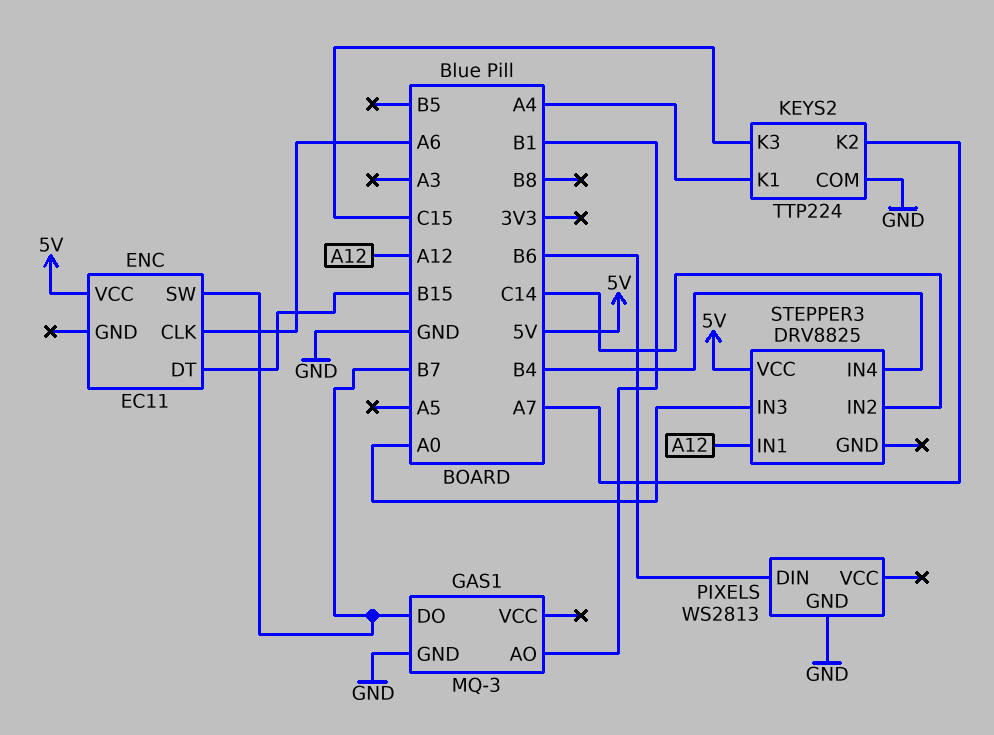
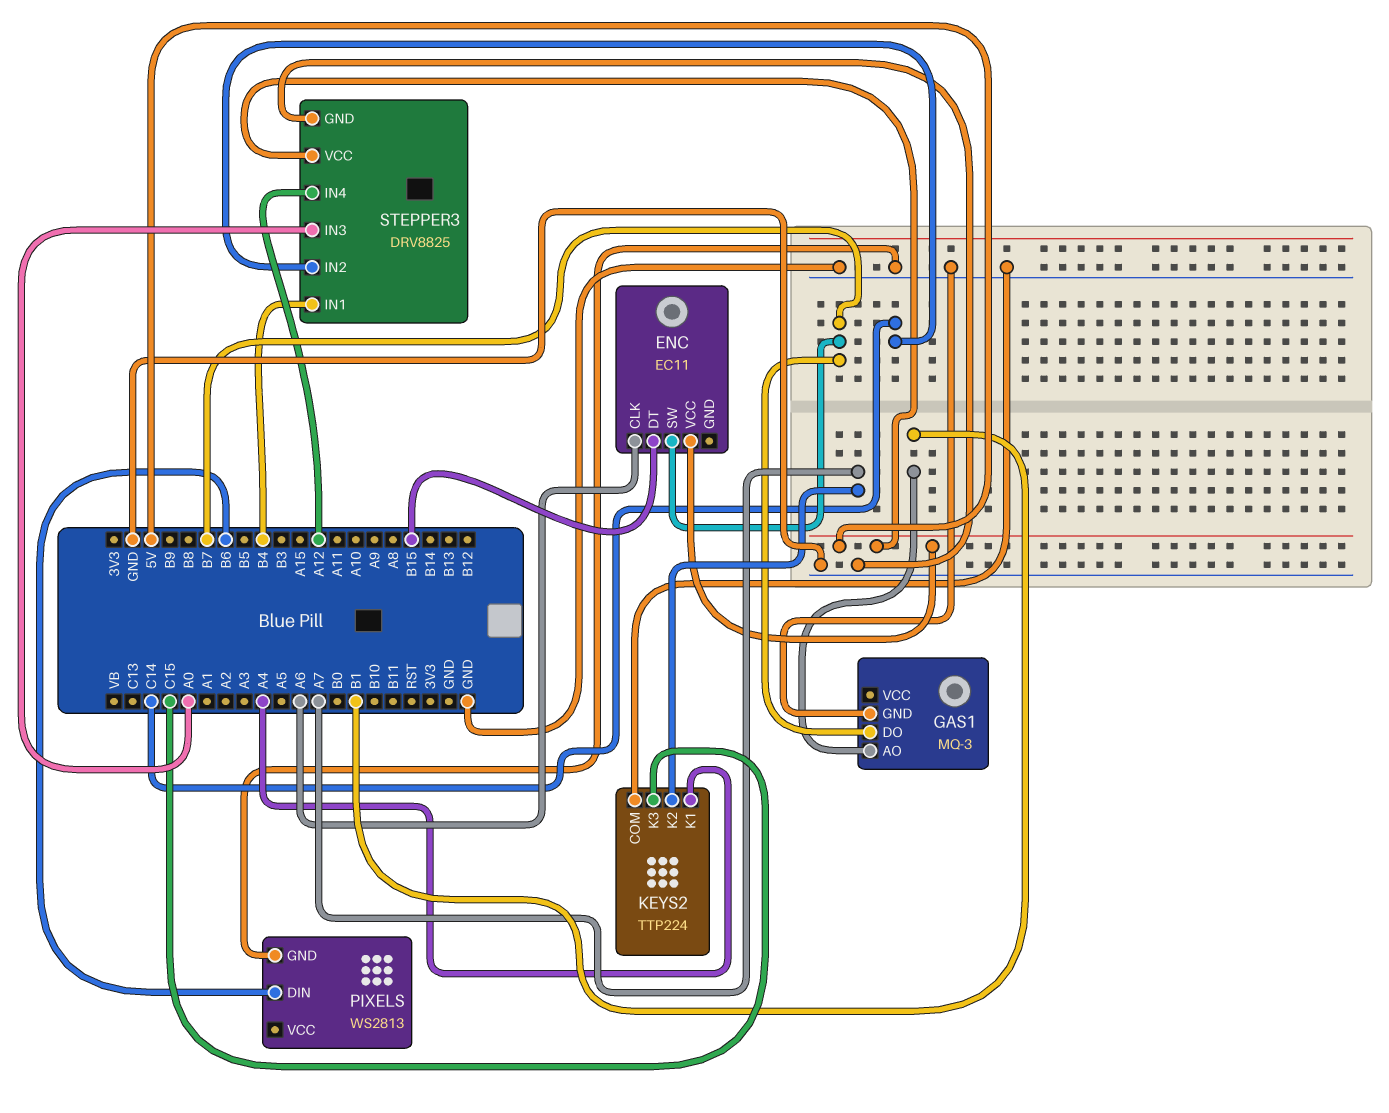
STEPPER3 pin GND: none -> GND
STEPPER3 pin IN1: A12 -> B4
STEPPER3 pin IN4: B4 -> A12

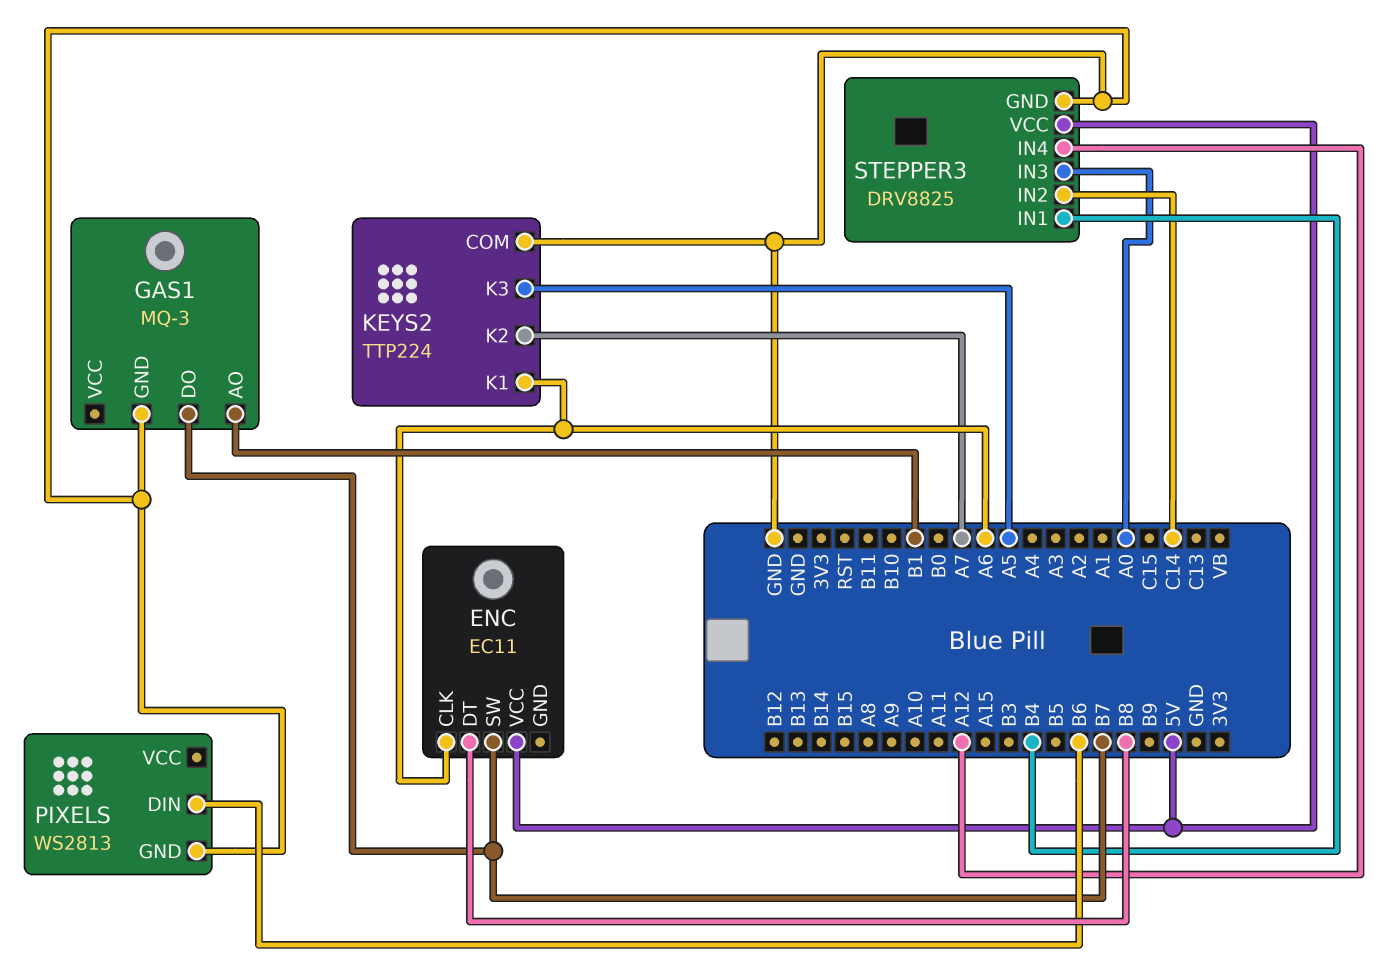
ENC pin DT: B15 -> B8
KEYS2 pin K1: A4 -> A6
KEYS2 pin K3: C15 -> A5

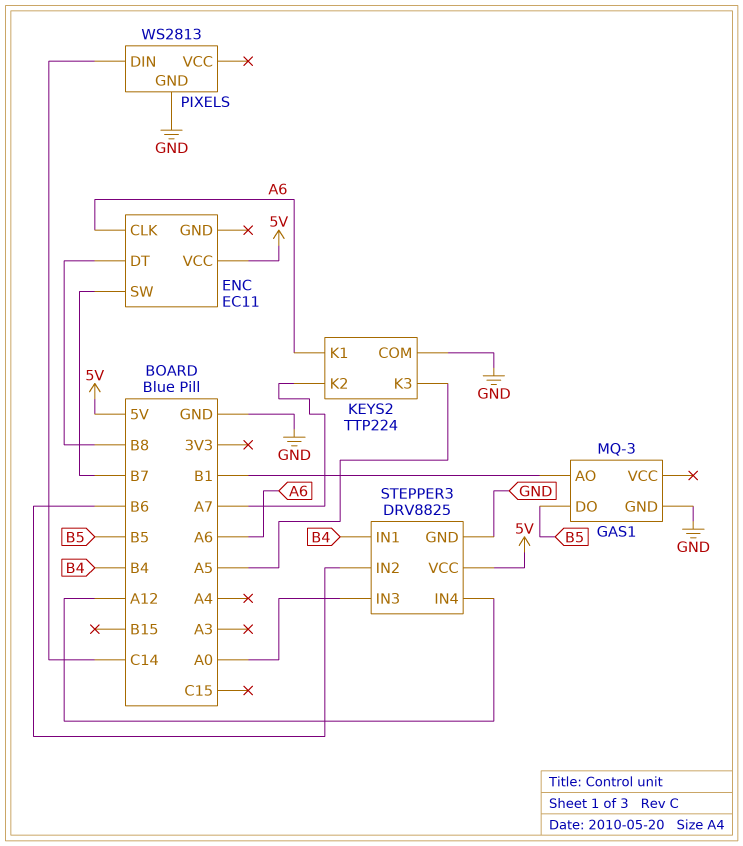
GAS1 pin DO: B7 -> B5
PIXELS pin DIN: B6 -> C14
STEPPER3 pin IN2: C14 -> B6

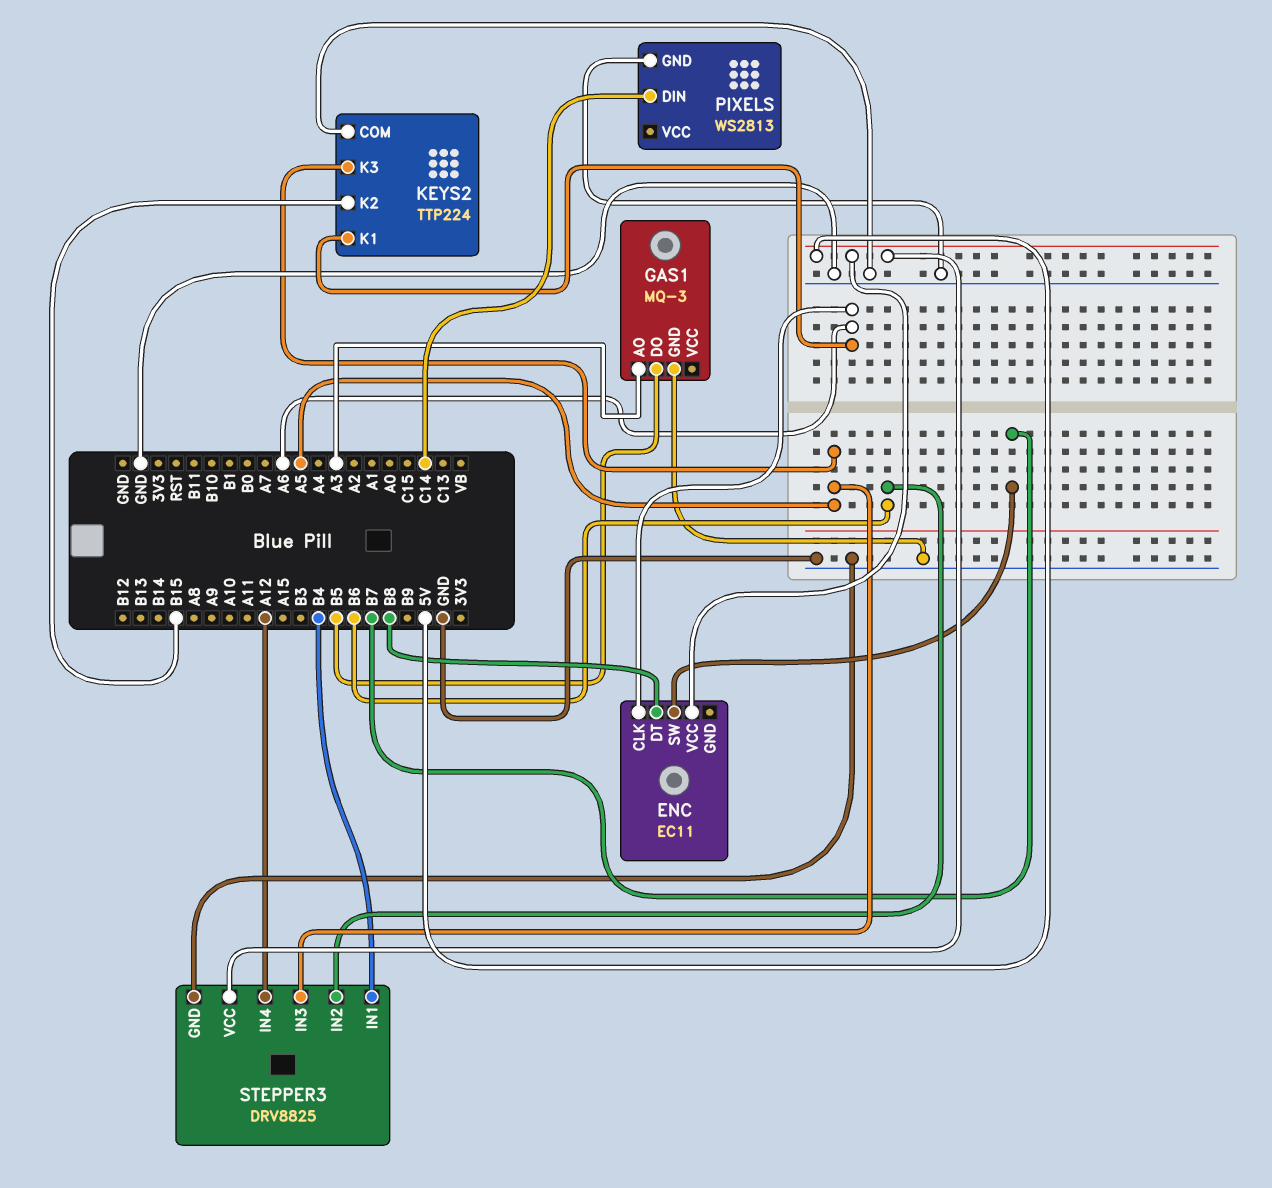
GAS1 pin AO: B1 -> A3
KEYS2 pin K2: A7 -> B15
STEPPER3 pin IN3: A0 -> A5

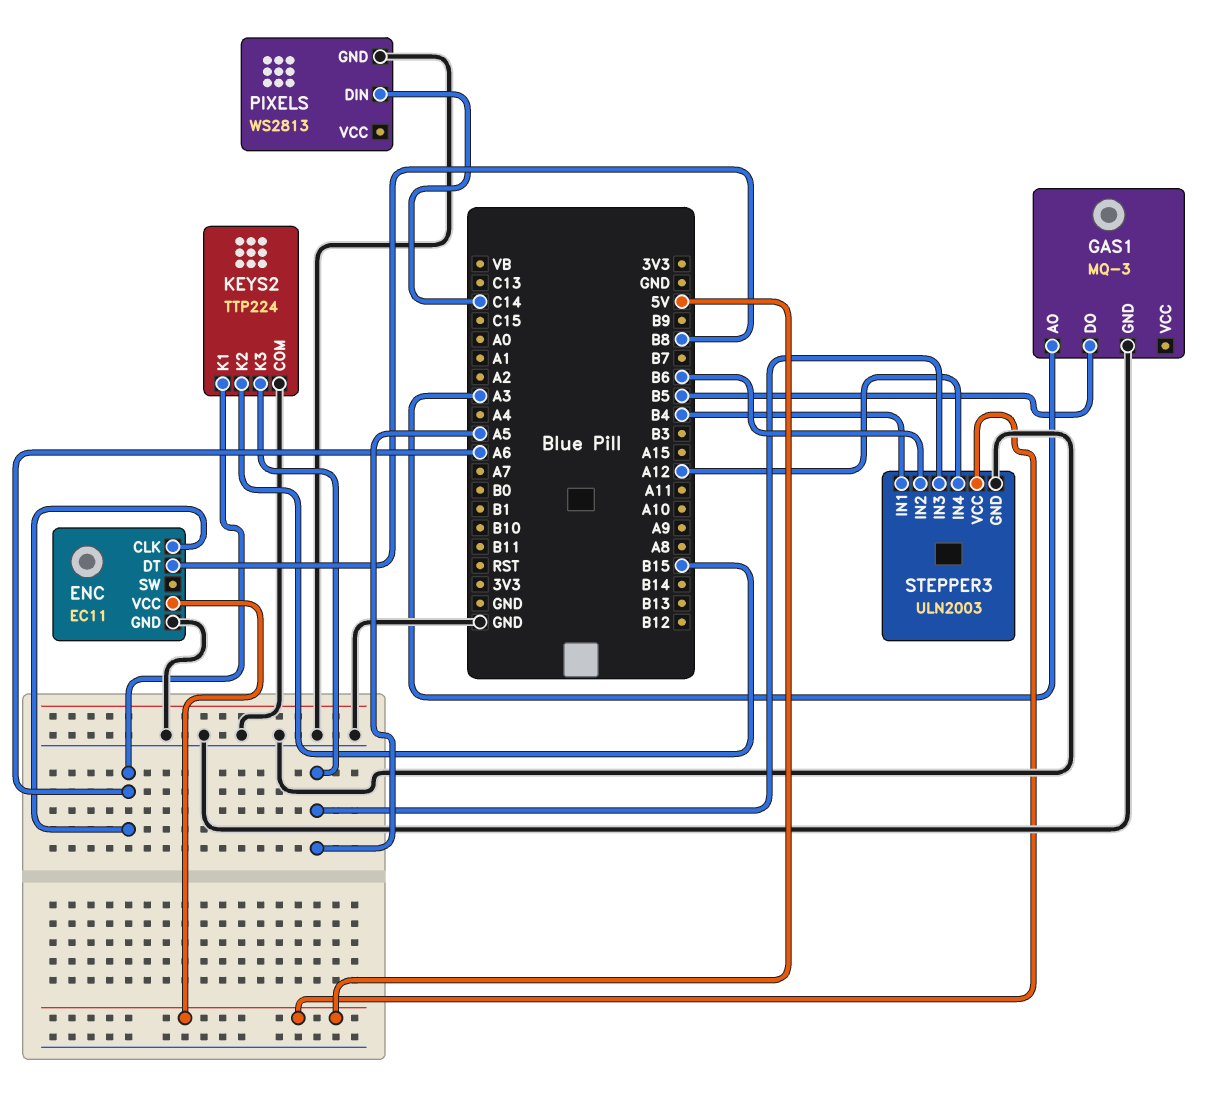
ENC pin GND: none -> GND
ENC pin SW: B7 -> none
STEPPER3: DRV8825 -> ULN2003

